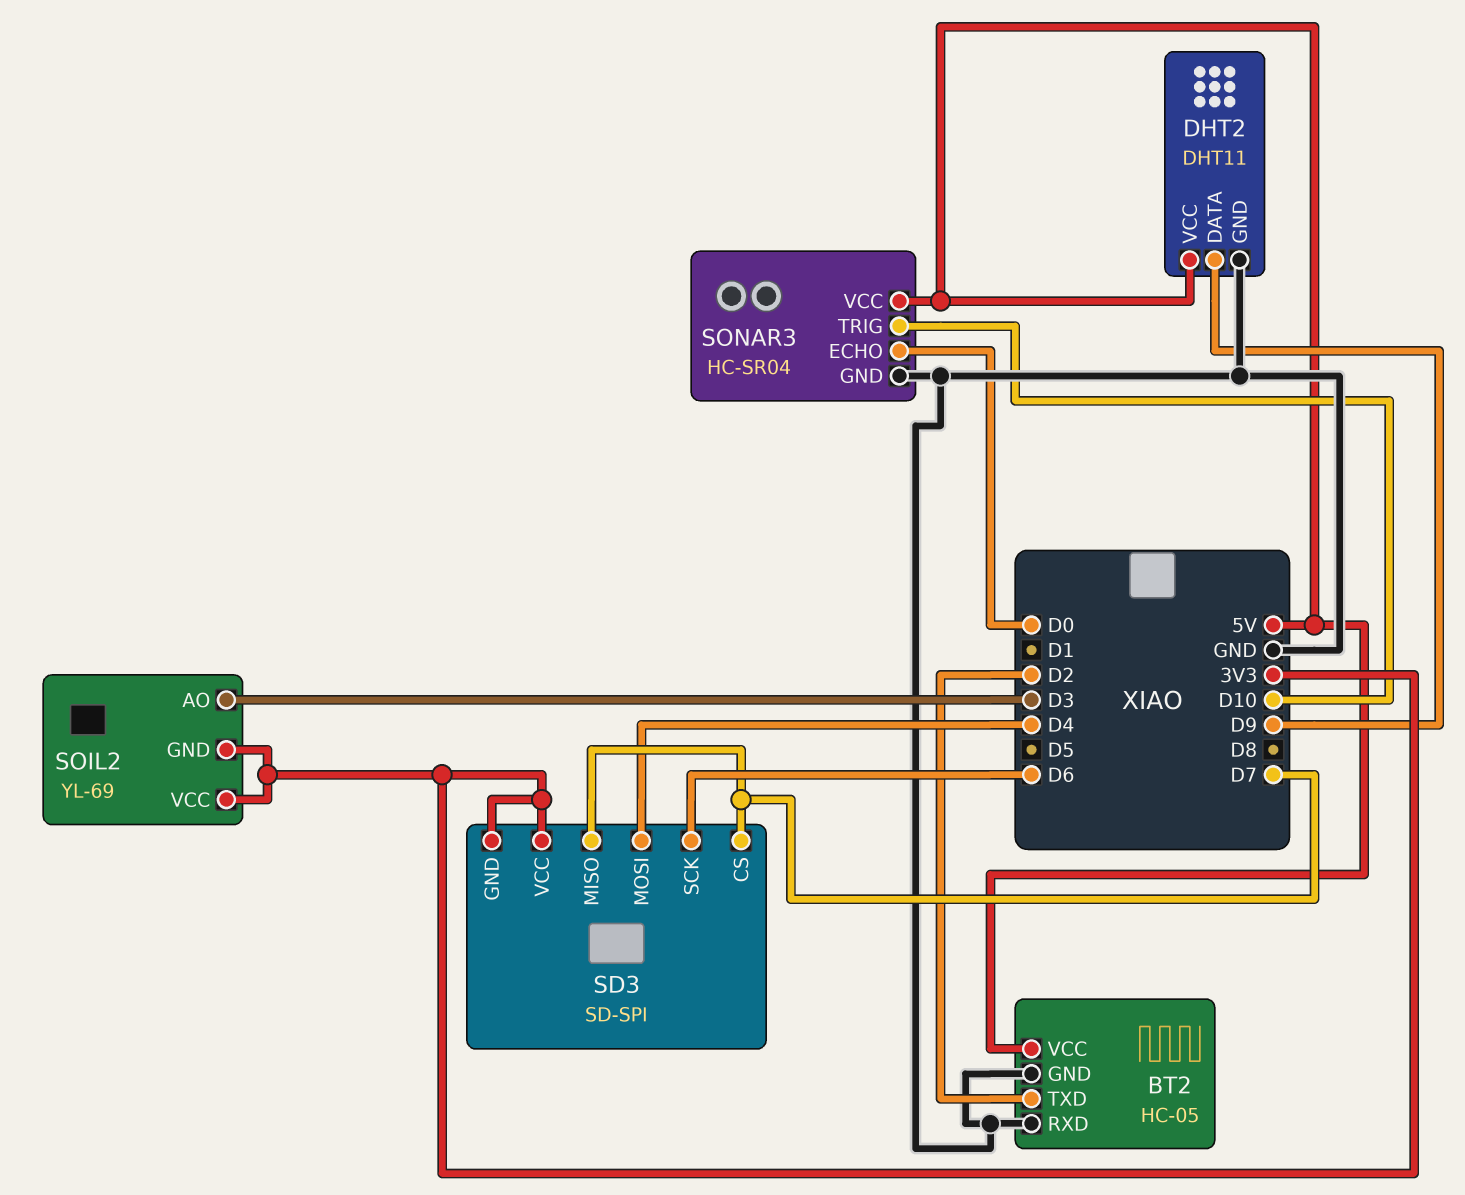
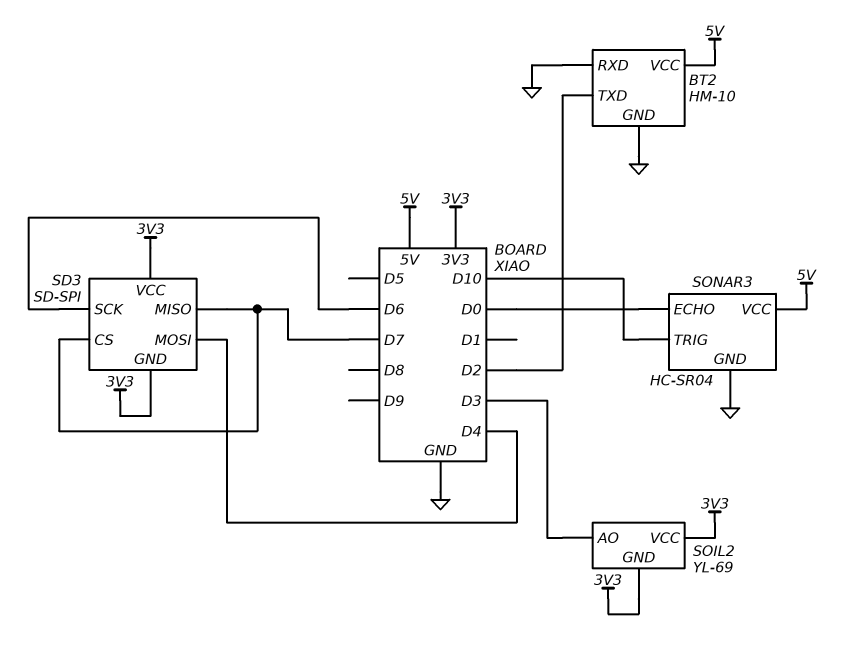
BT2: HC-05 -> HM-10
DHT2: DHT11 -> none
DHT2 pin DATA: D9 -> none
DHT2 pin GND: GND -> none
DHT2 pin VCC: 5V -> none

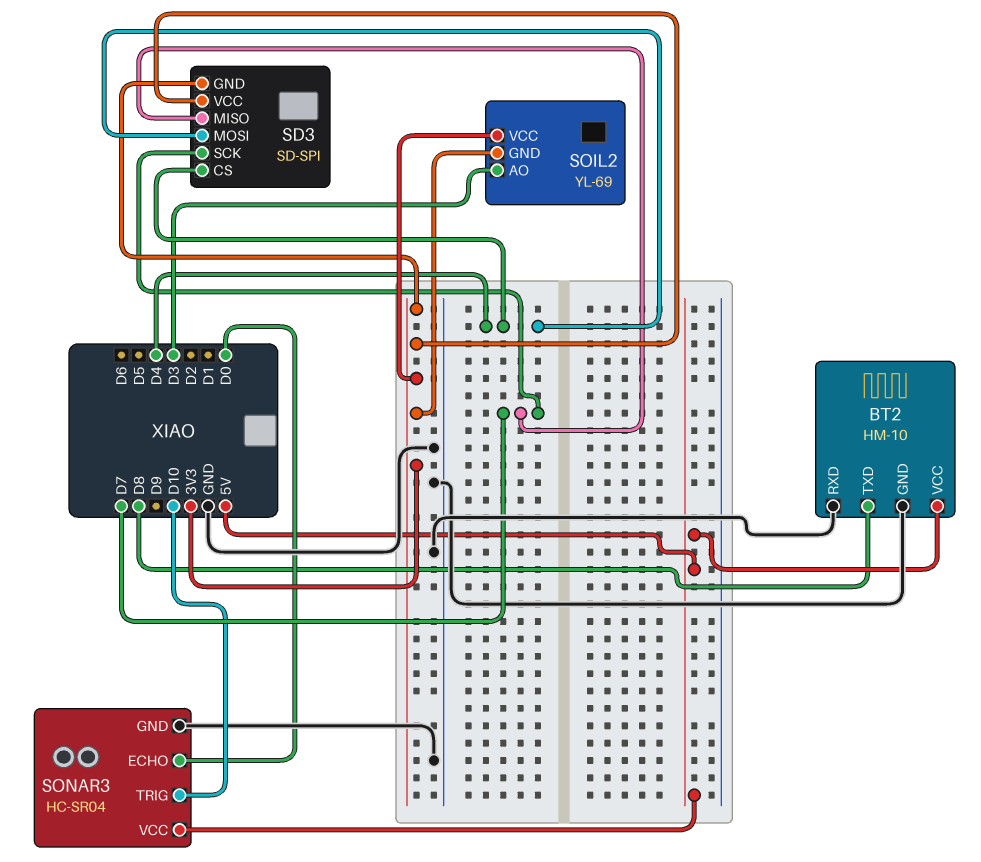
BT2 pin TXD: D2 -> D8
SD3 pin CS: D7 -> D4
SD3 pin SCK: D6 -> D7

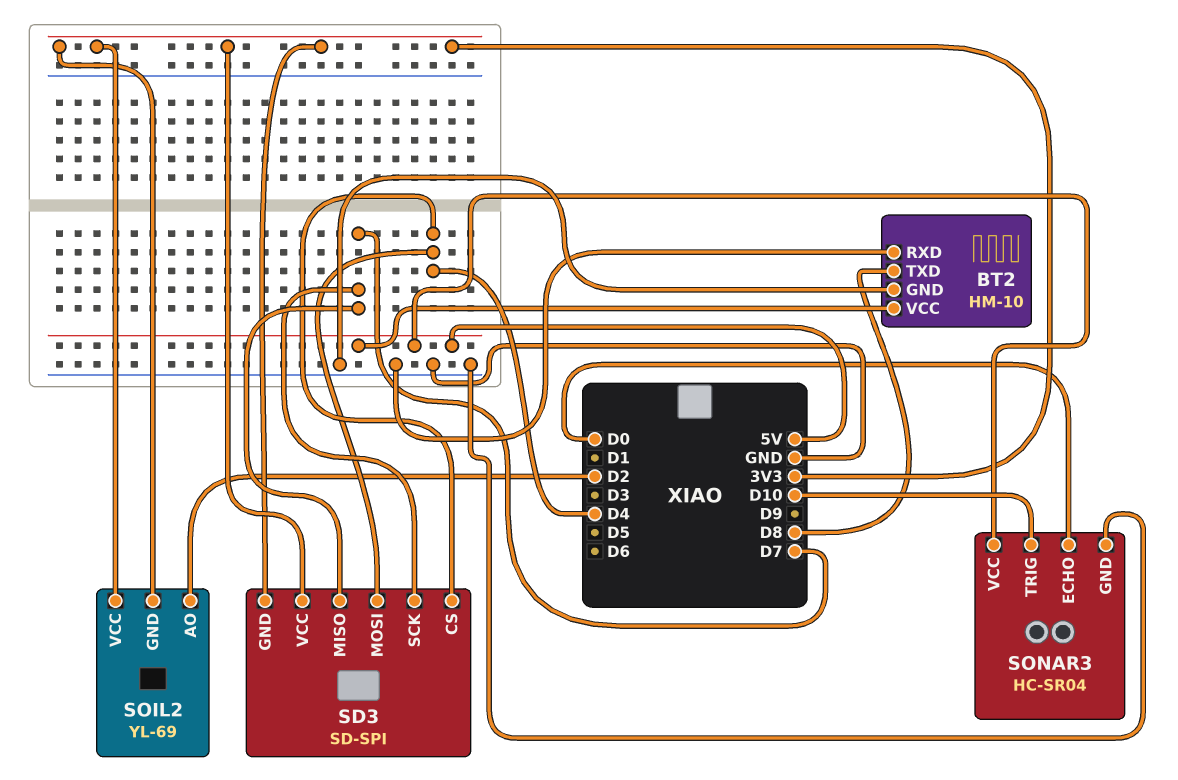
SOIL2 pin AO: D3 -> D2

